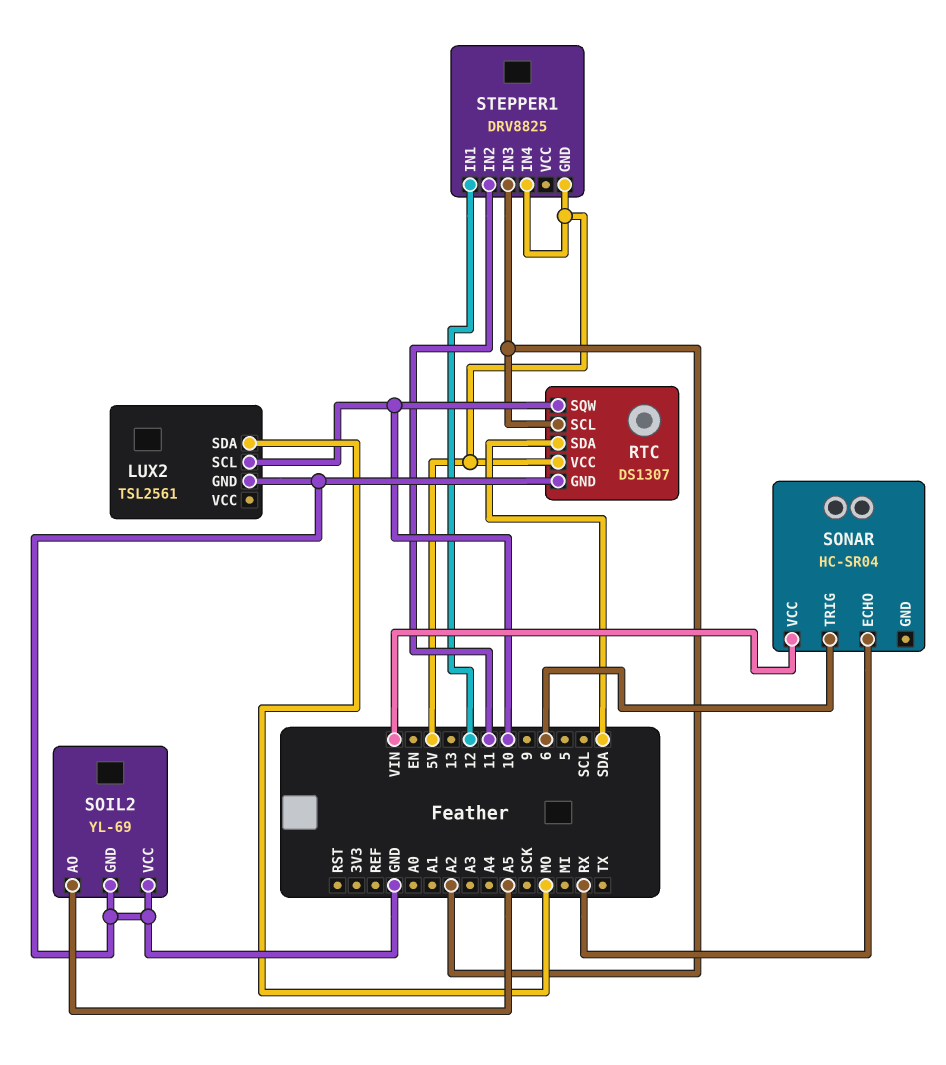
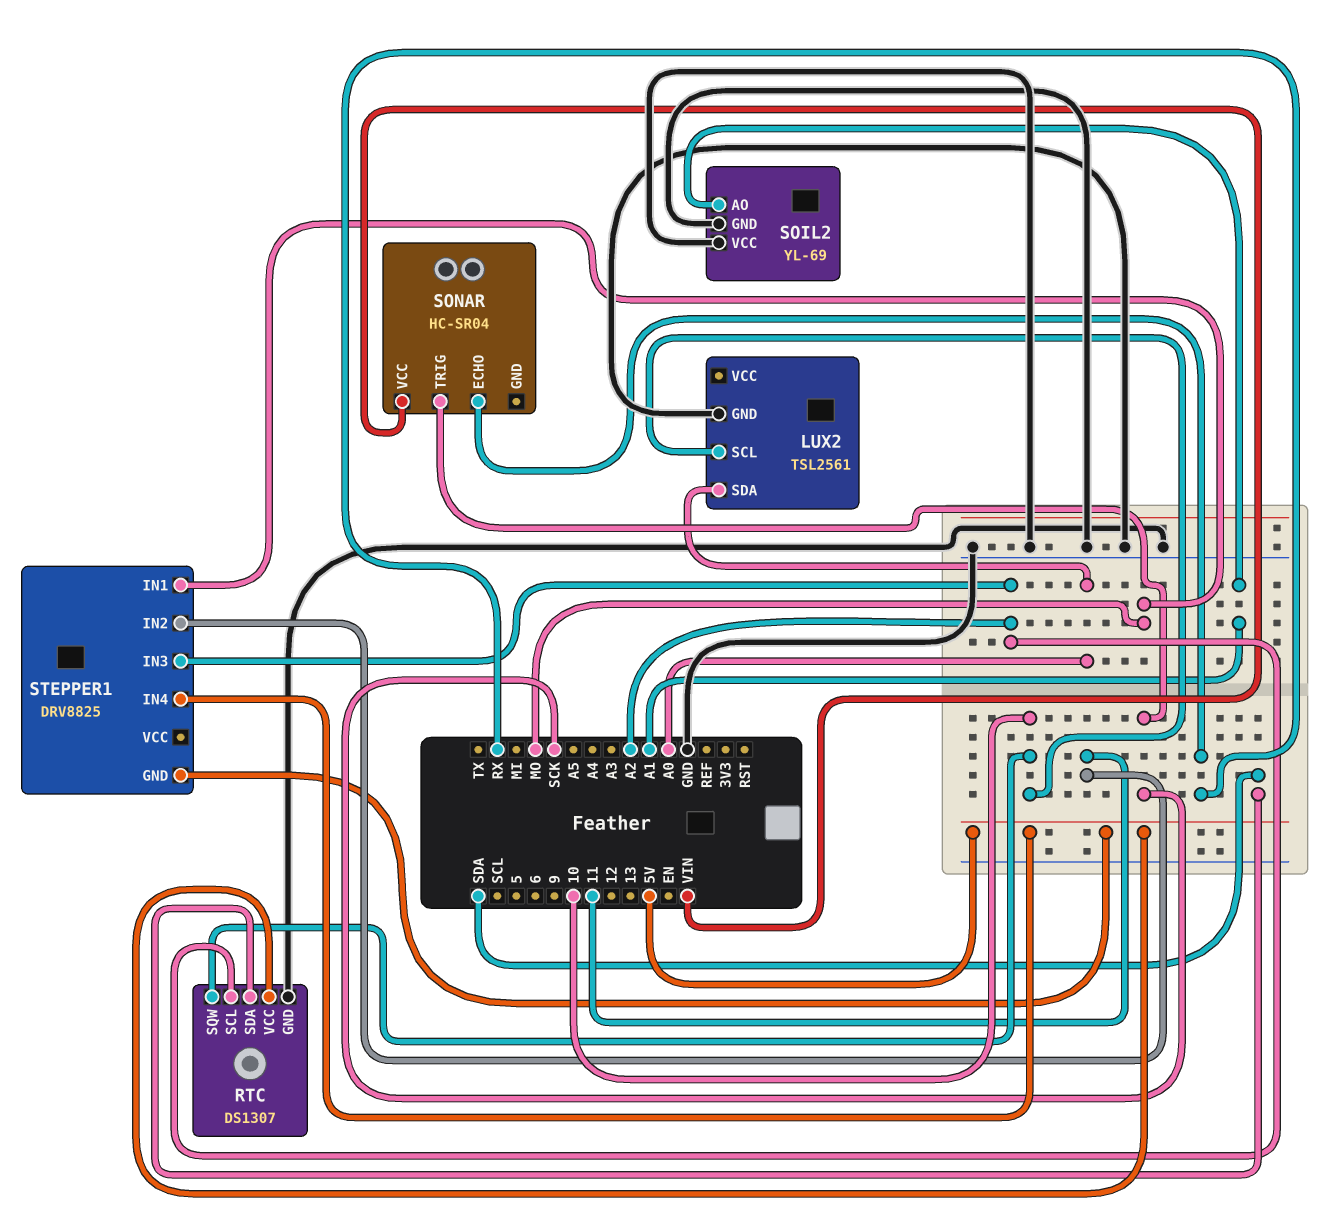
LUX2 pin SDA: MO -> A0
SOIL2 pin AO: A5 -> A1
SONAR pin TRIG: 6 -> SCK
STEPPER1 pin IN1: 12 -> MO

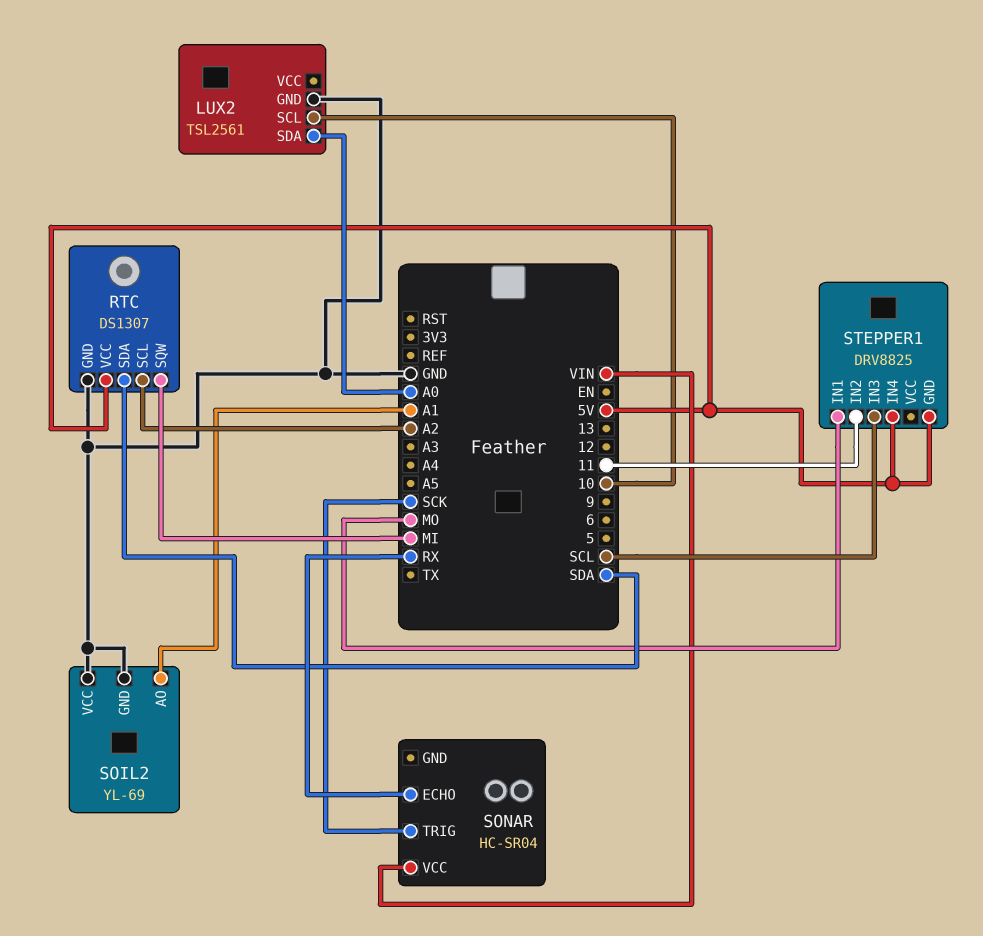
RTC pin SQW: 10 -> MI
STEPPER1 pin IN3: A2 -> SCL

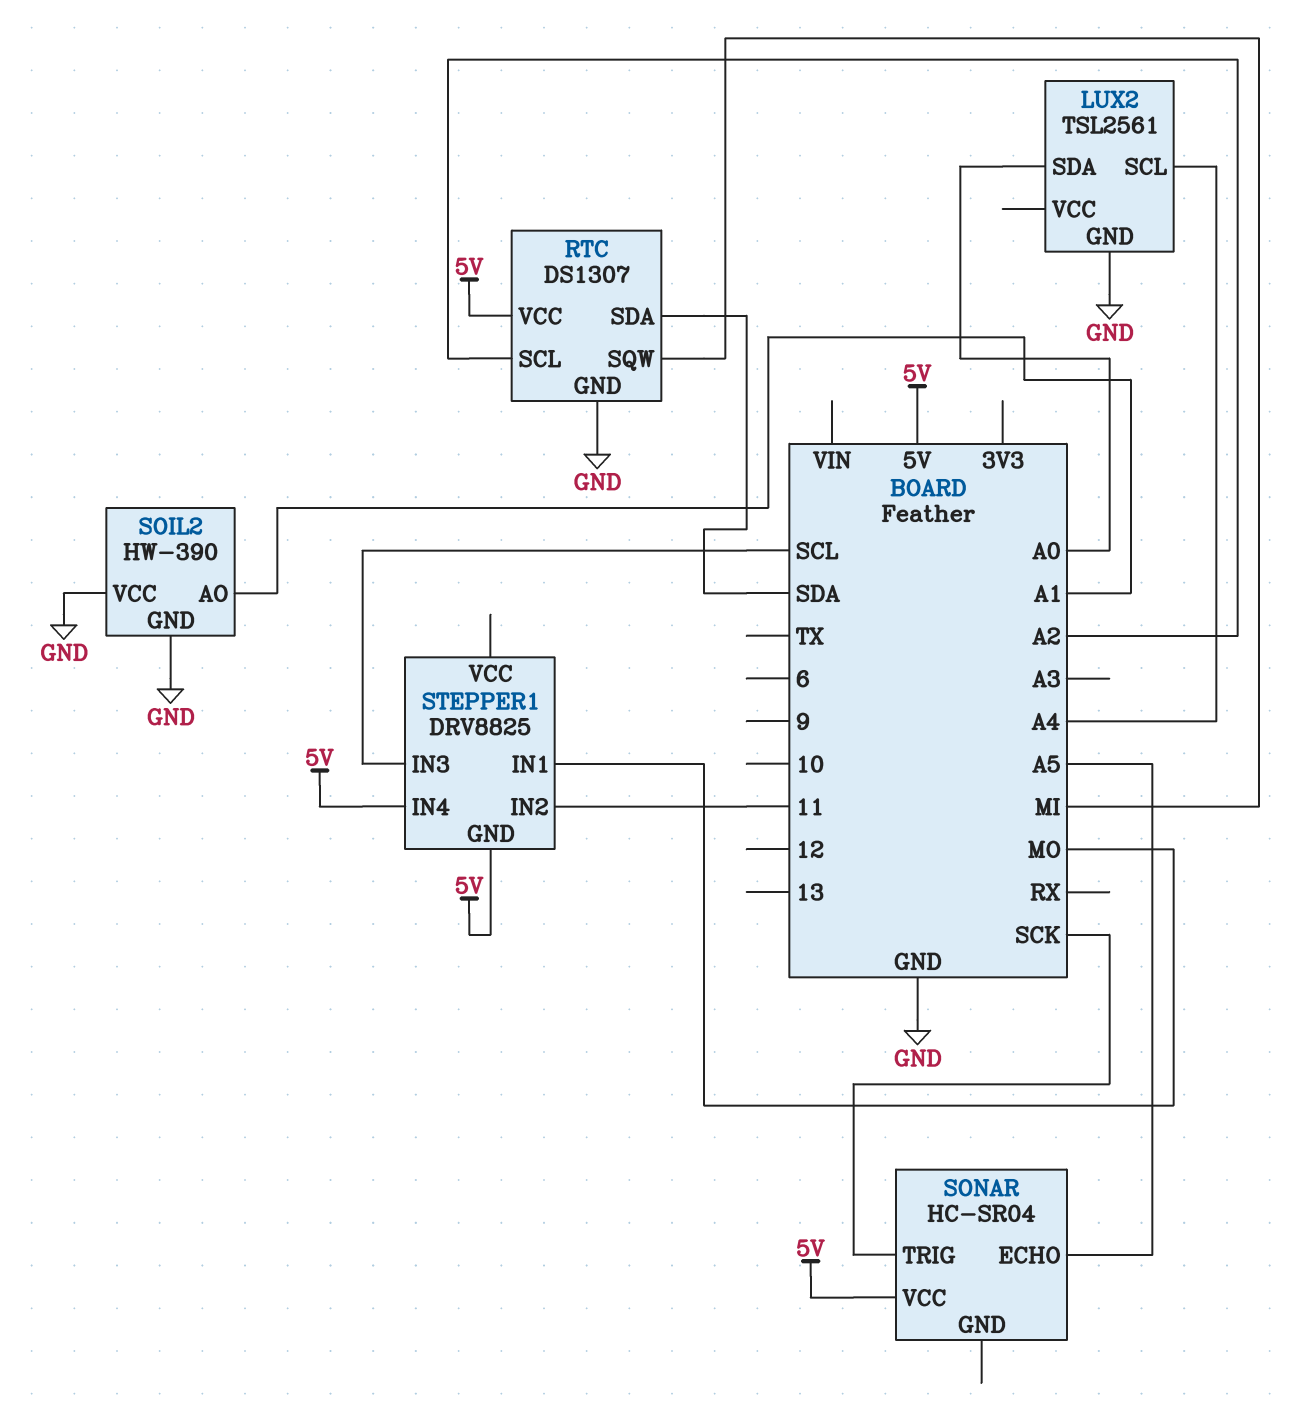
LUX2 pin SCL: 10 -> A4
SOIL2: YL-69 -> HW-390
SONAR pin ECHO: RX -> A5
SONAR pin VCC: VIN -> 5V

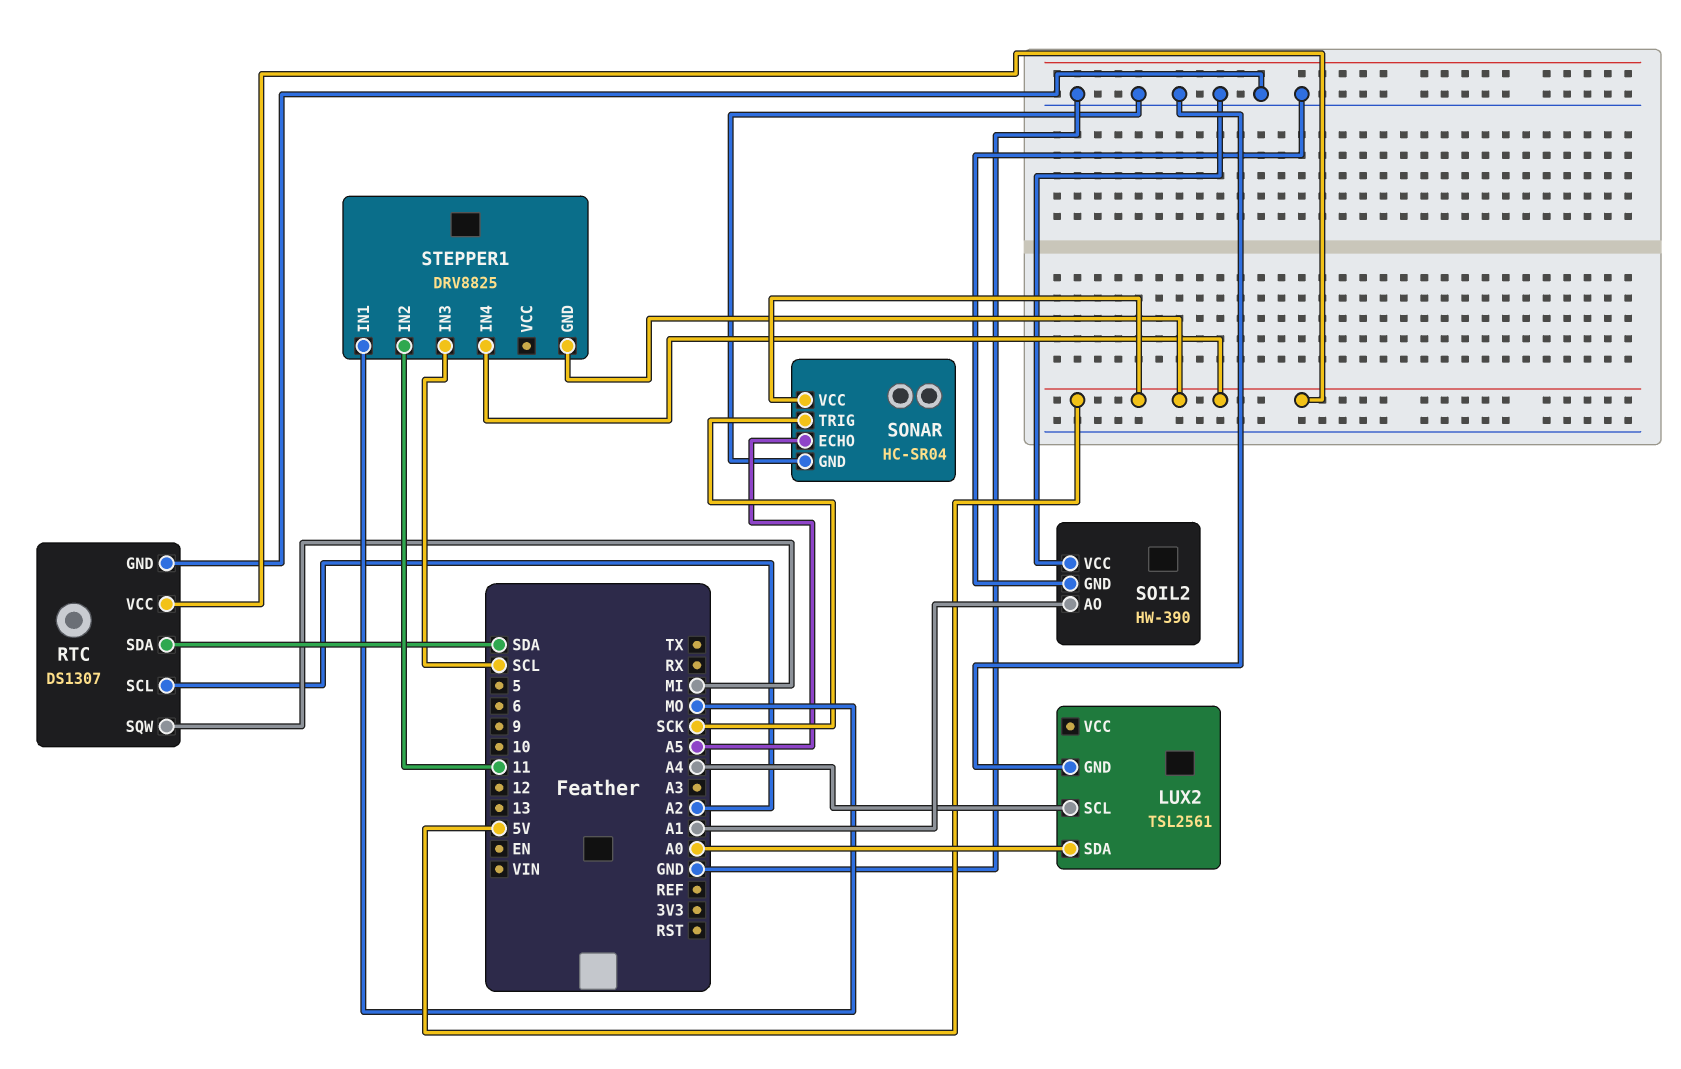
SONAR pin GND: none -> GND

